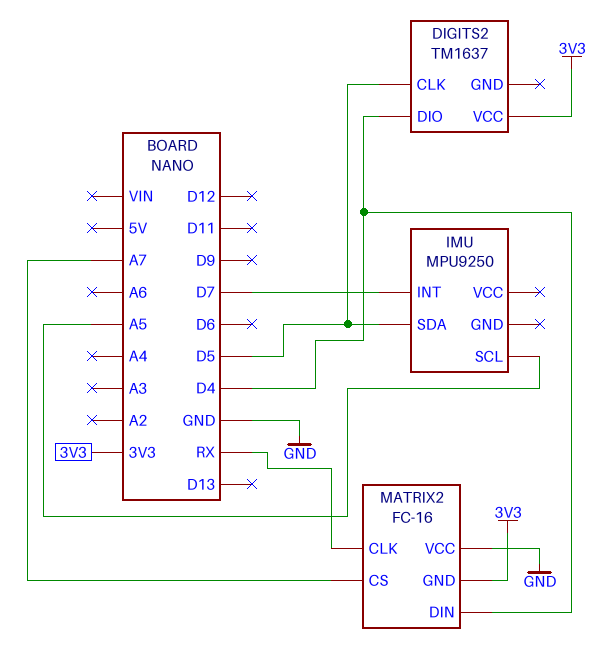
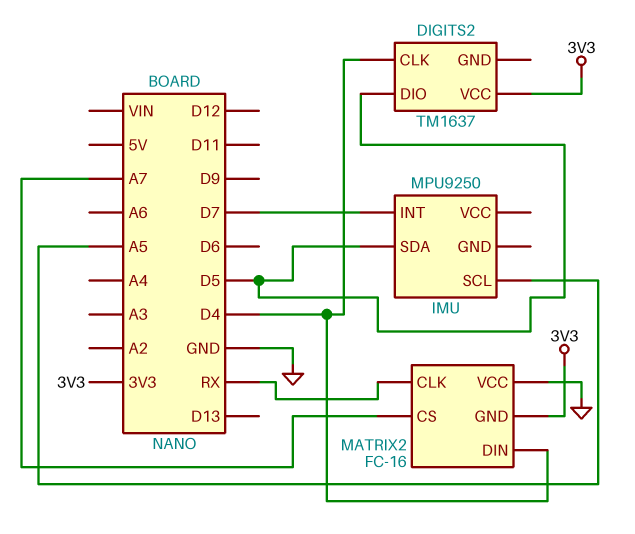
DIGITS2 pin CLK: D5 -> D4
DIGITS2 pin DIO: D4 -> D5

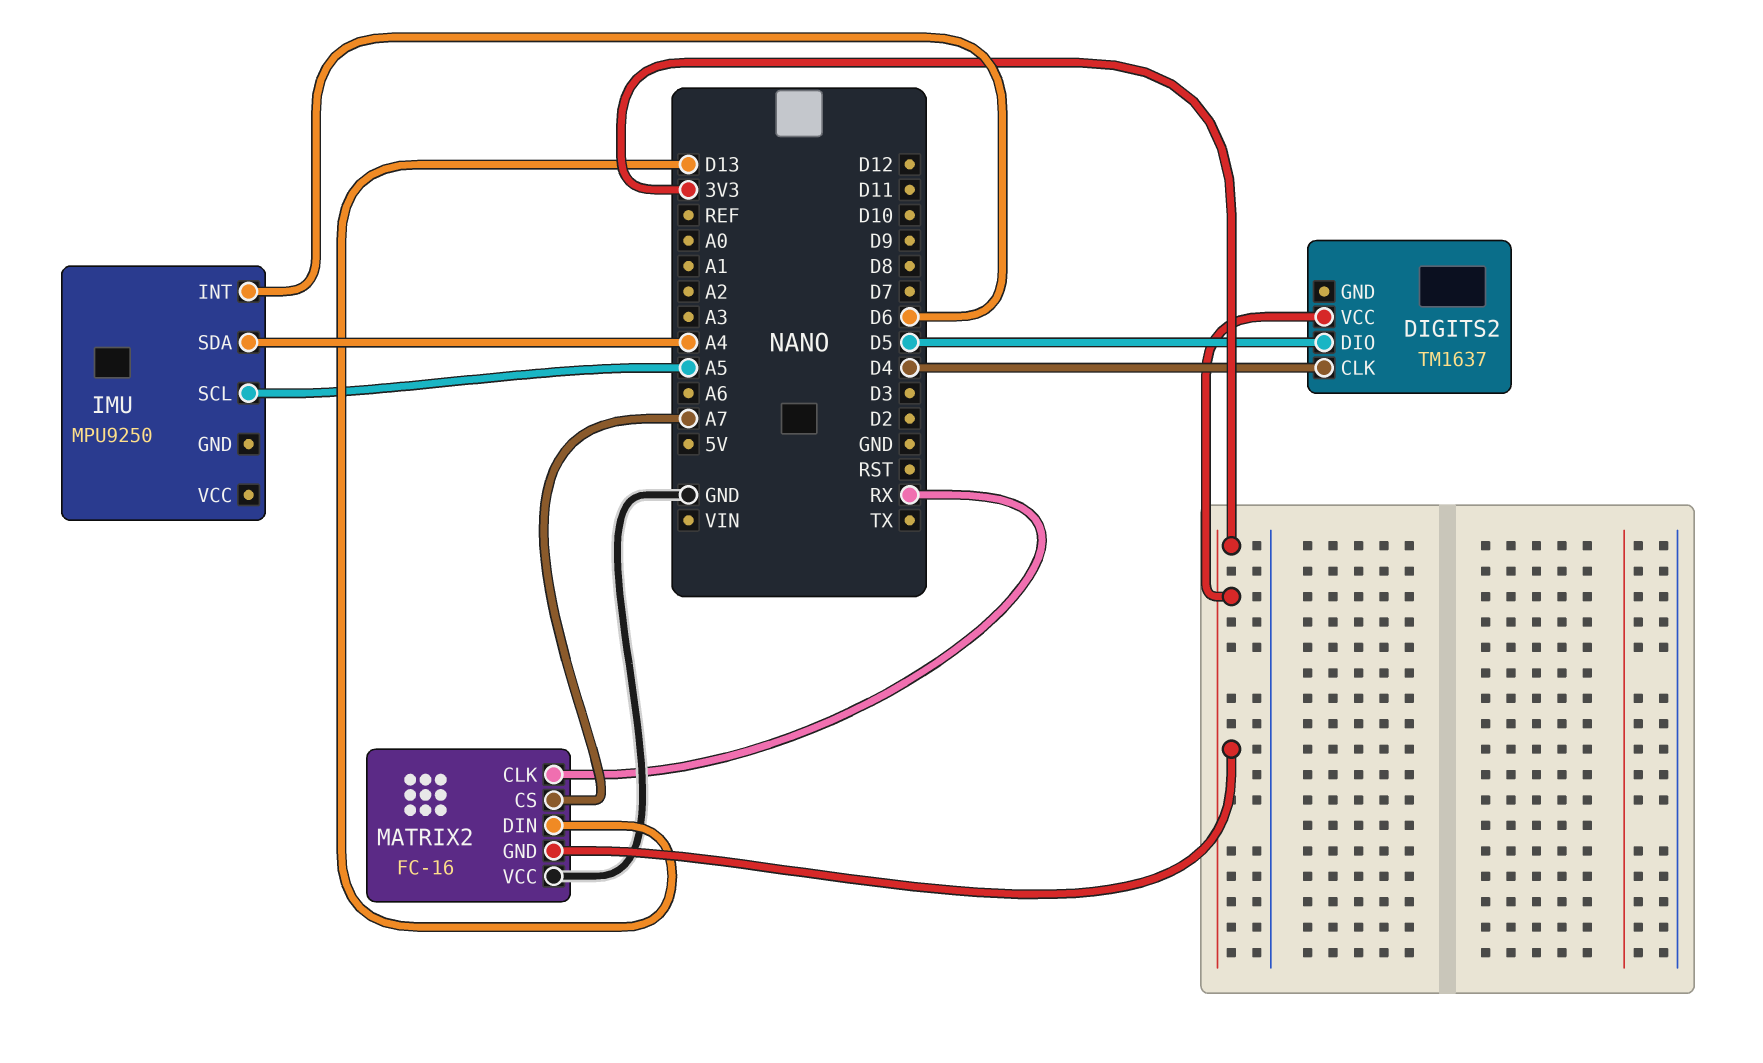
IMU pin INT: D7 -> D6
IMU pin SDA: D5 -> A4
MATRIX2 pin DIN: D4 -> D13

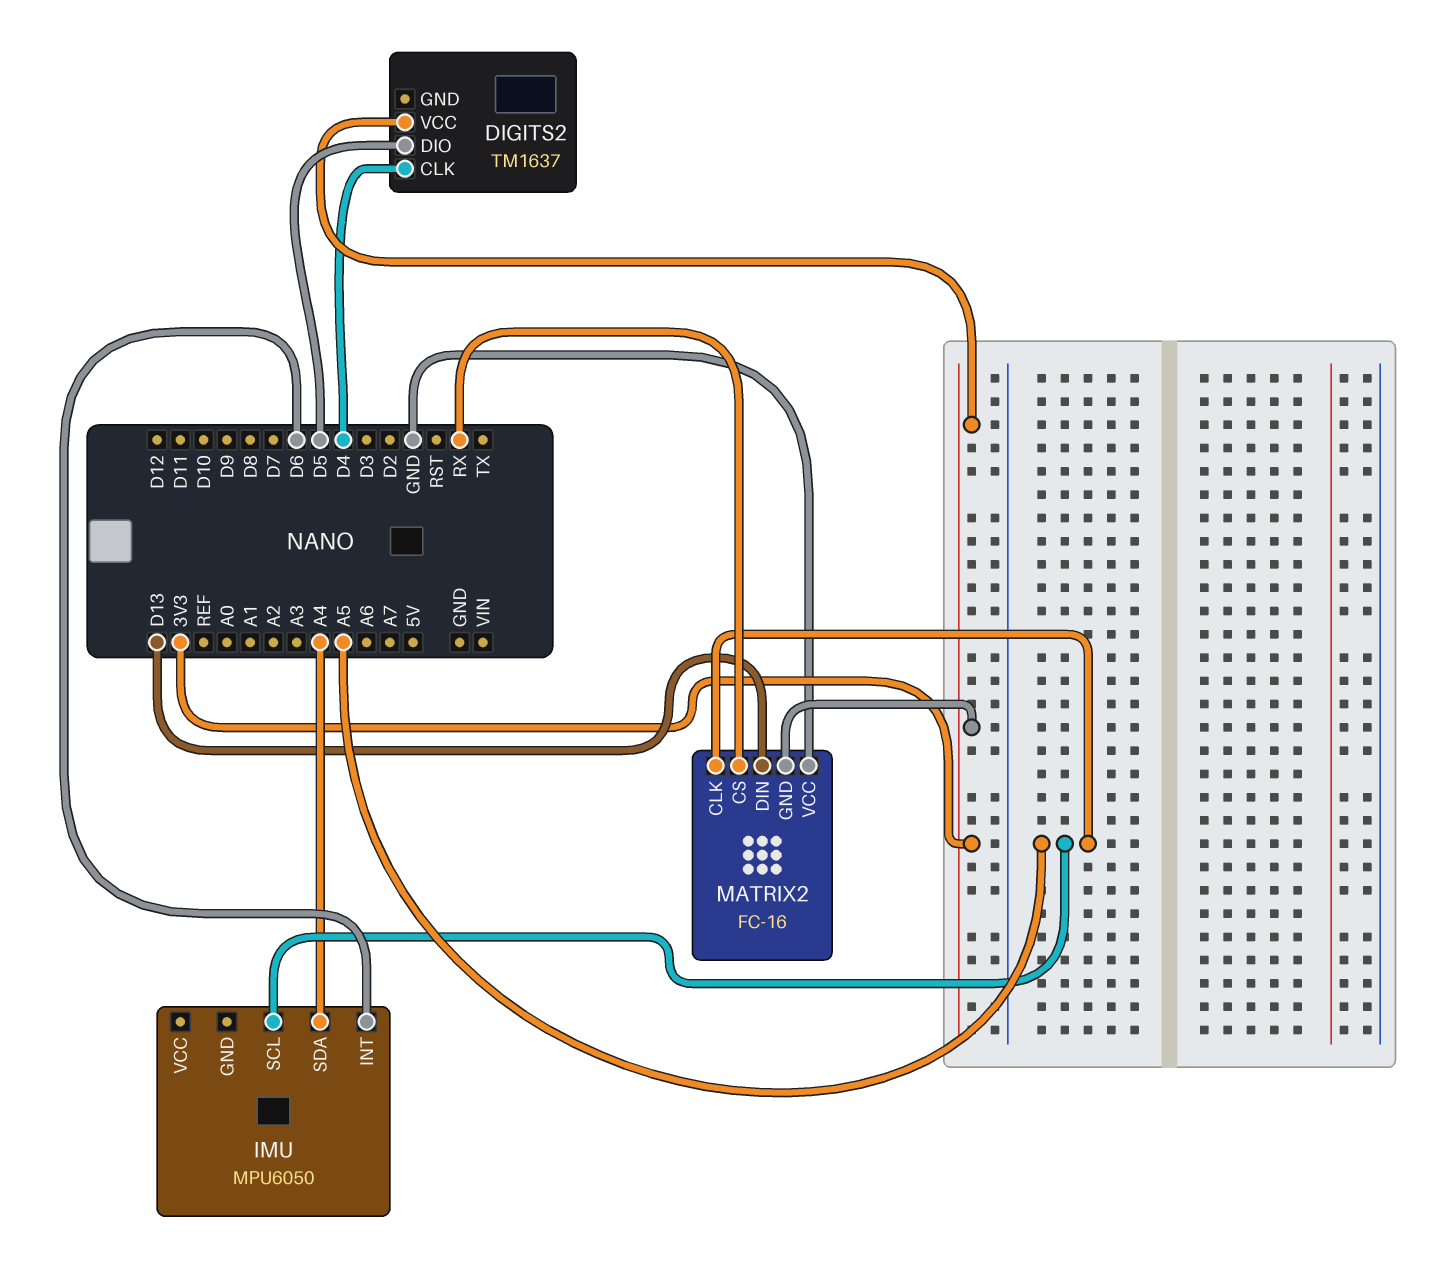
IMU: MPU9250 -> MPU6050
MATRIX2 pin CLK: RX -> A5
MATRIX2 pin CS: A7 -> RX

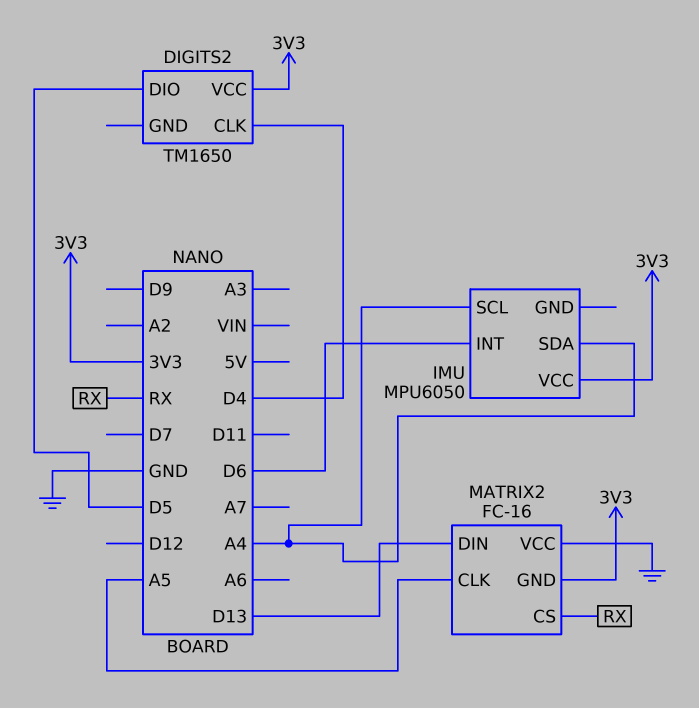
DIGITS2: TM1637 -> TM1650
IMU pin SCL: A5 -> A4
IMU pin VCC: none -> 3V3

